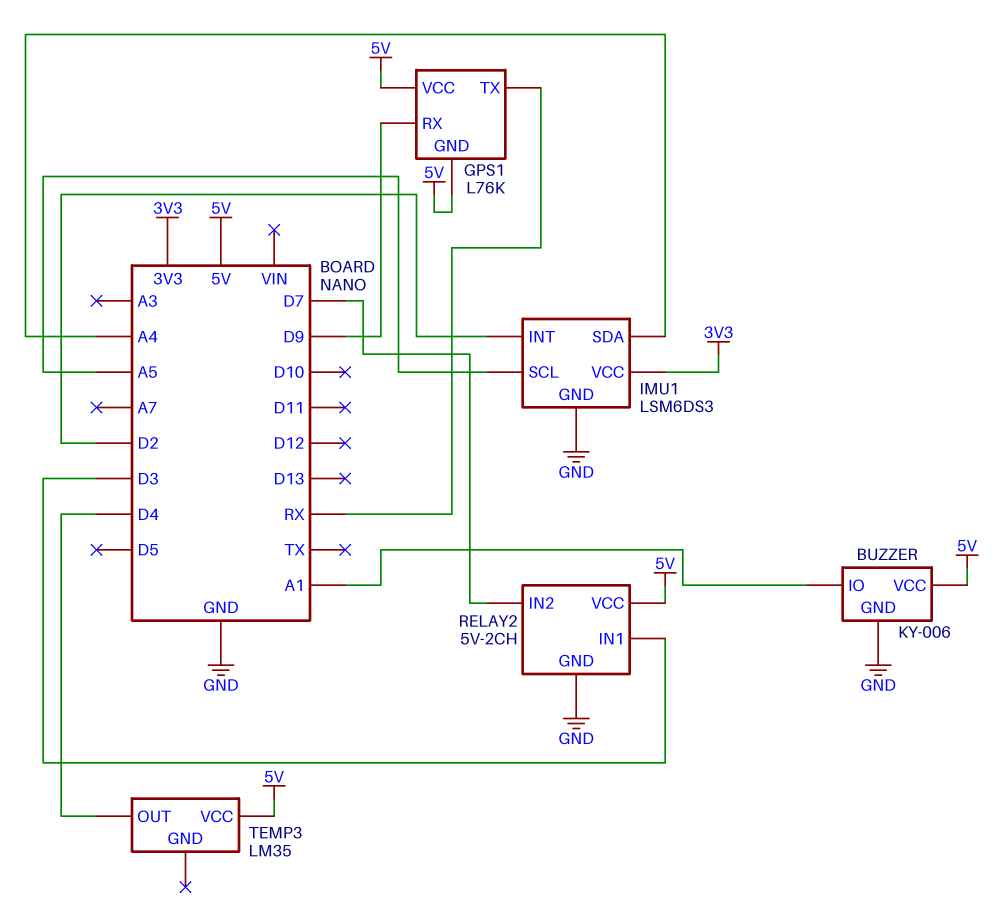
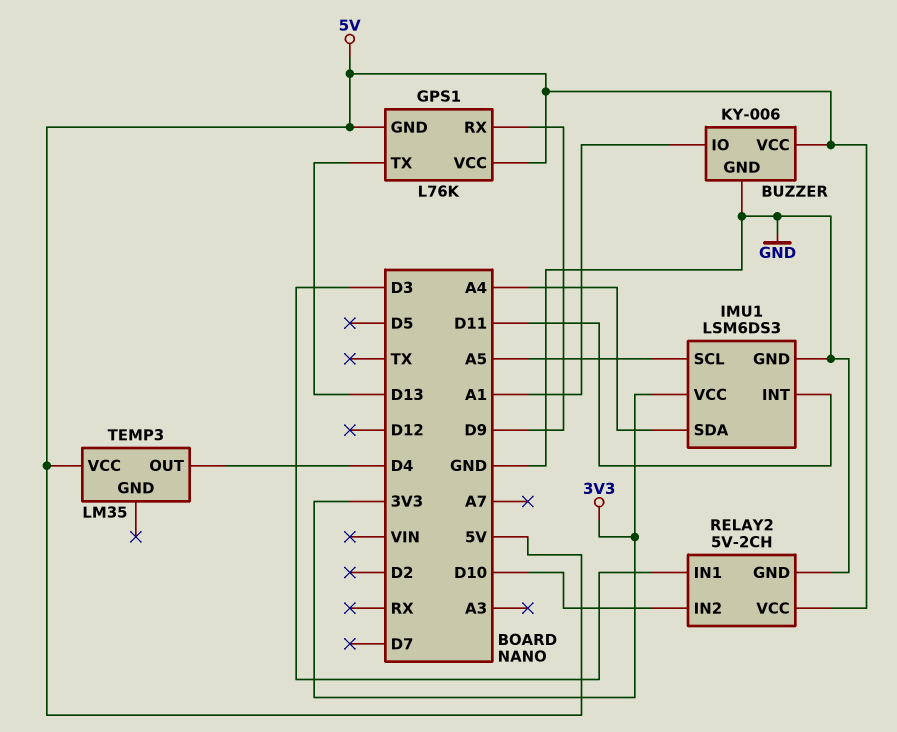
GPS1 pin TX: RX -> D13
IMU1 pin INT: D2 -> D11
RELAY2 pin IN2: D7 -> D10

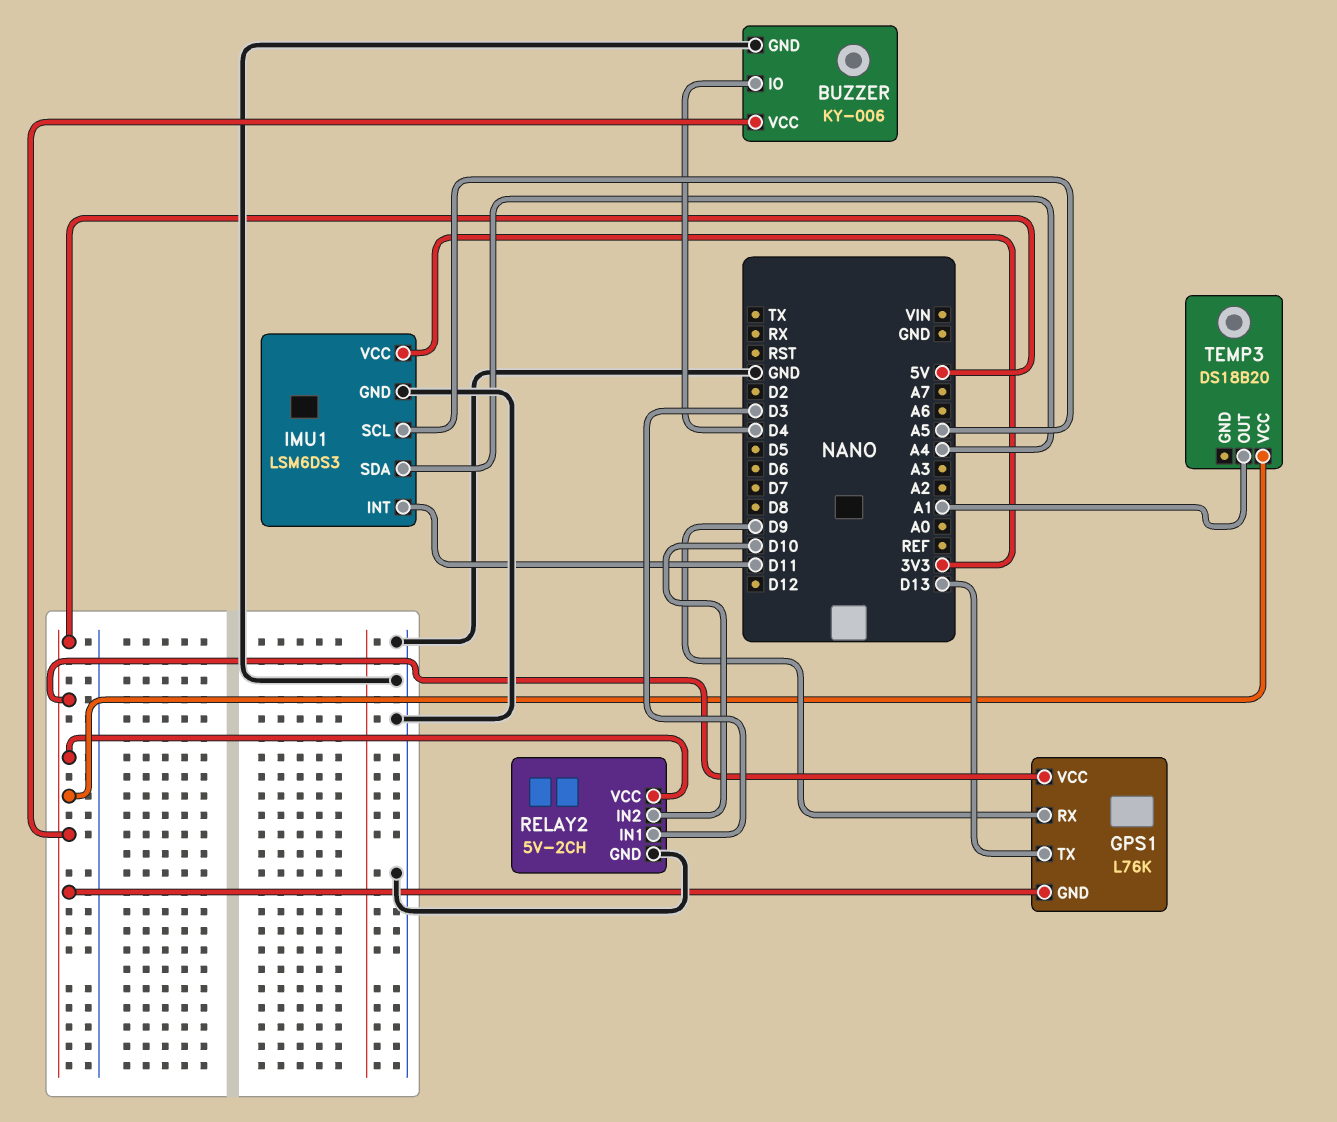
BUZZER pin IO: A1 -> D4
TEMP3: LM35 -> DS18B20
TEMP3 pin OUT: D4 -> A1

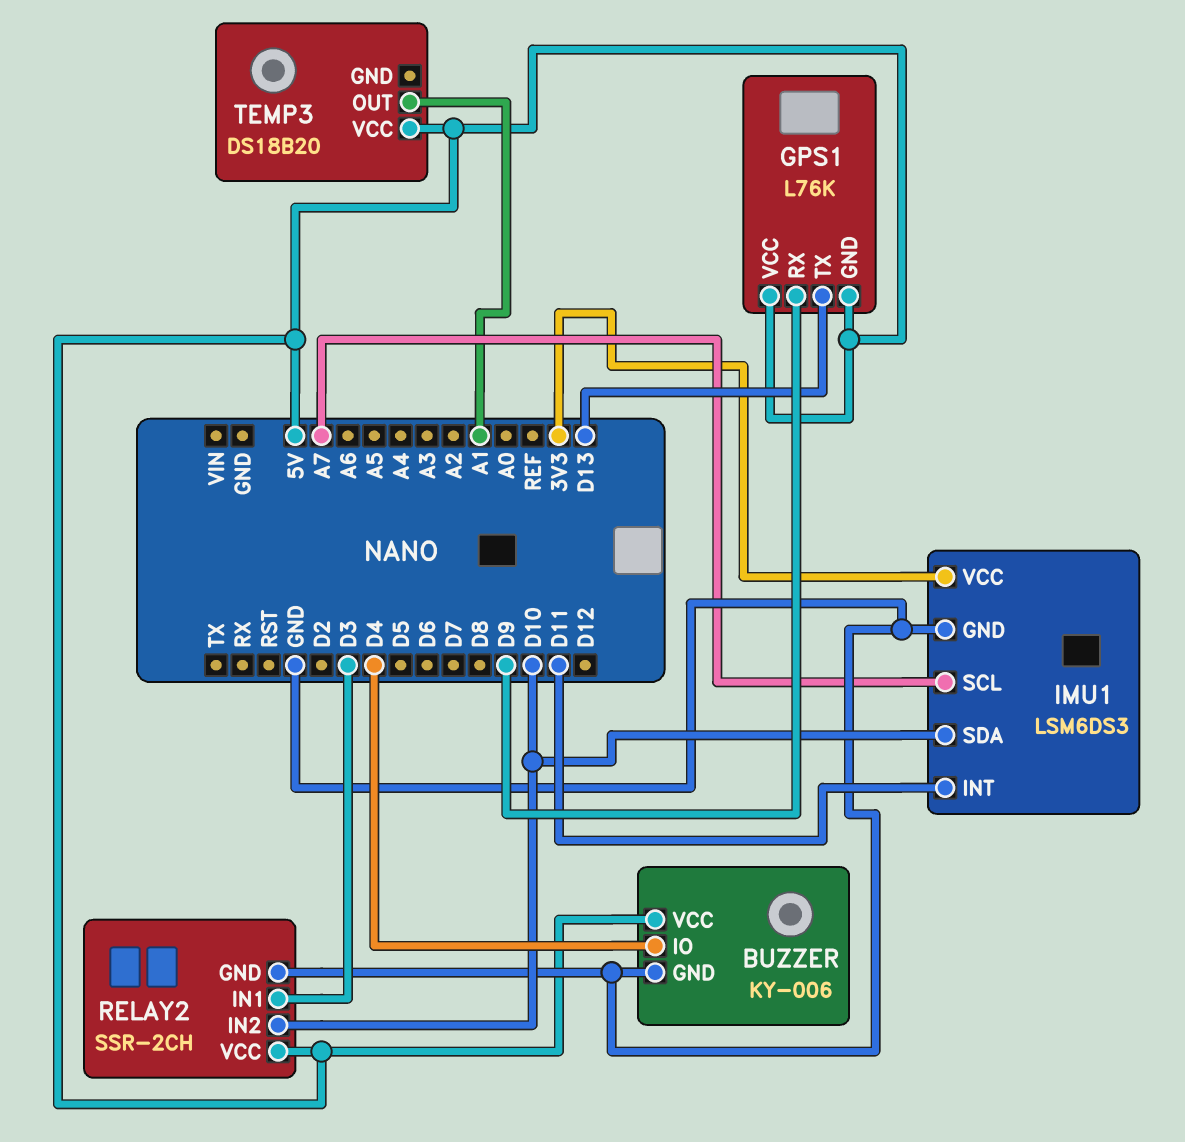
IMU1 pin SCL: A5 -> A7
IMU1 pin SDA: A4 -> D10
RELAY2: 5V-2CH -> SSR-2CH

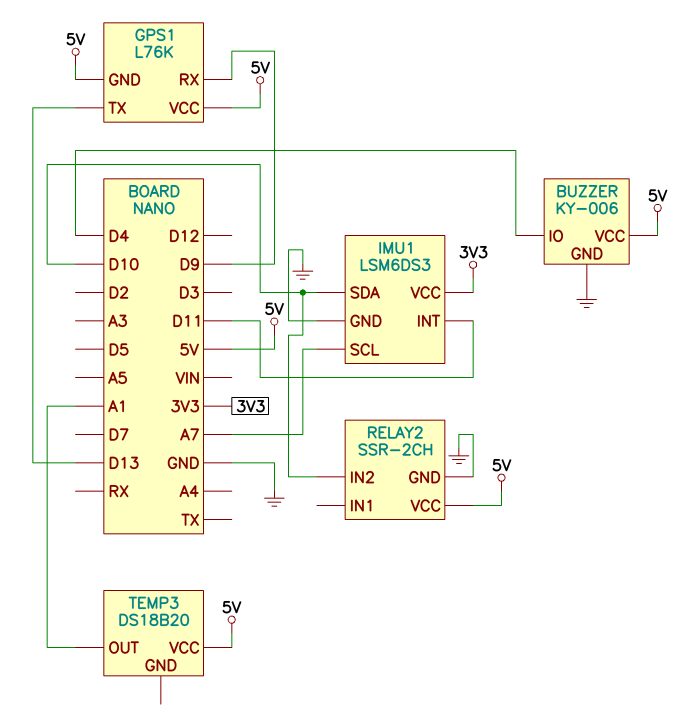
RELAY2 pin IN1: D3 -> none

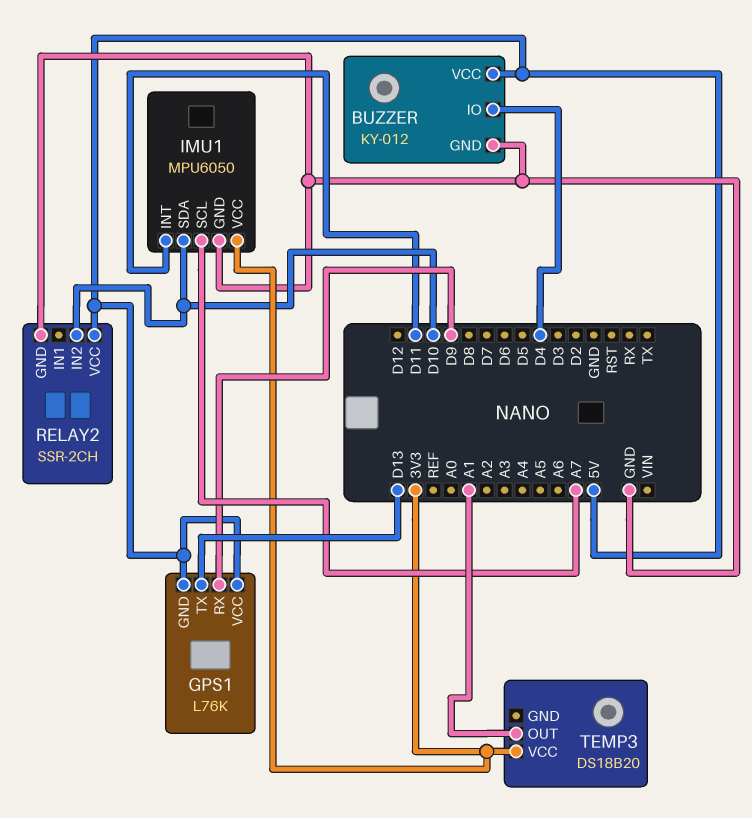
BUZZER: KY-006 -> KY-012
IMU1: LSM6DS3 -> MPU6050
TEMP3 pin VCC: 5V -> 3V3

